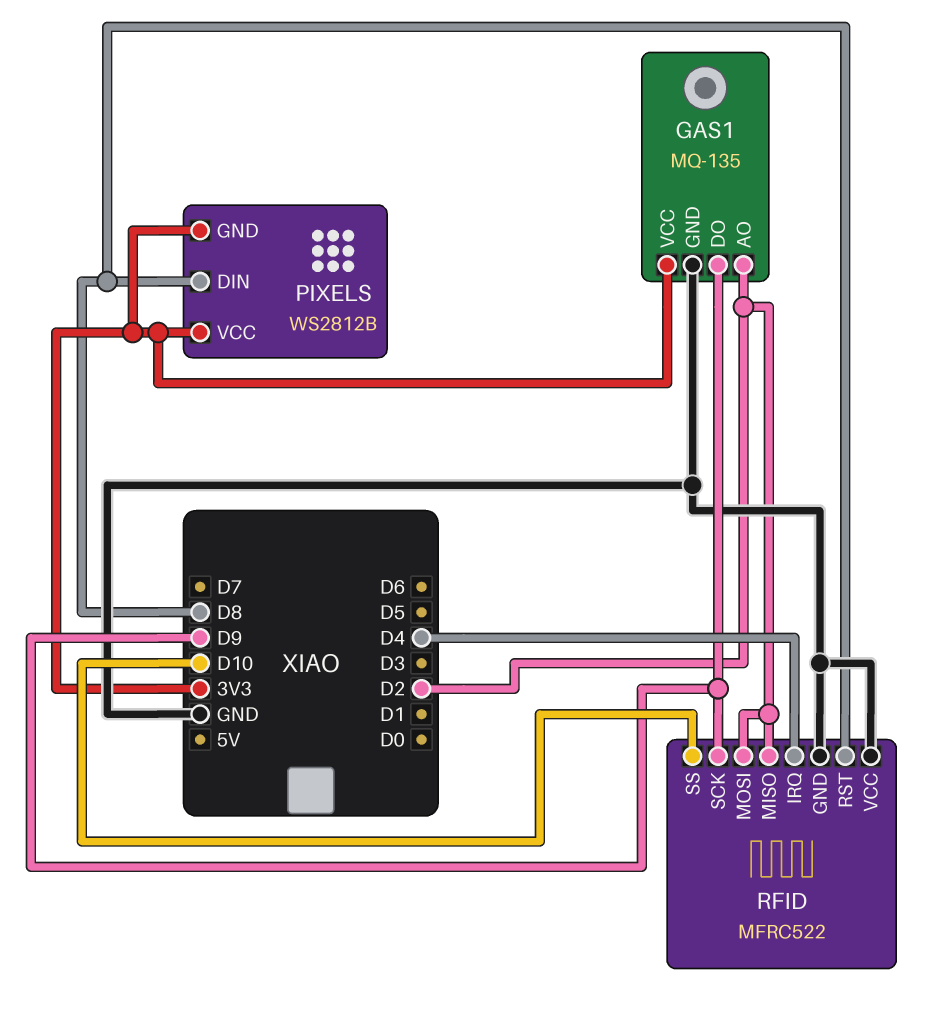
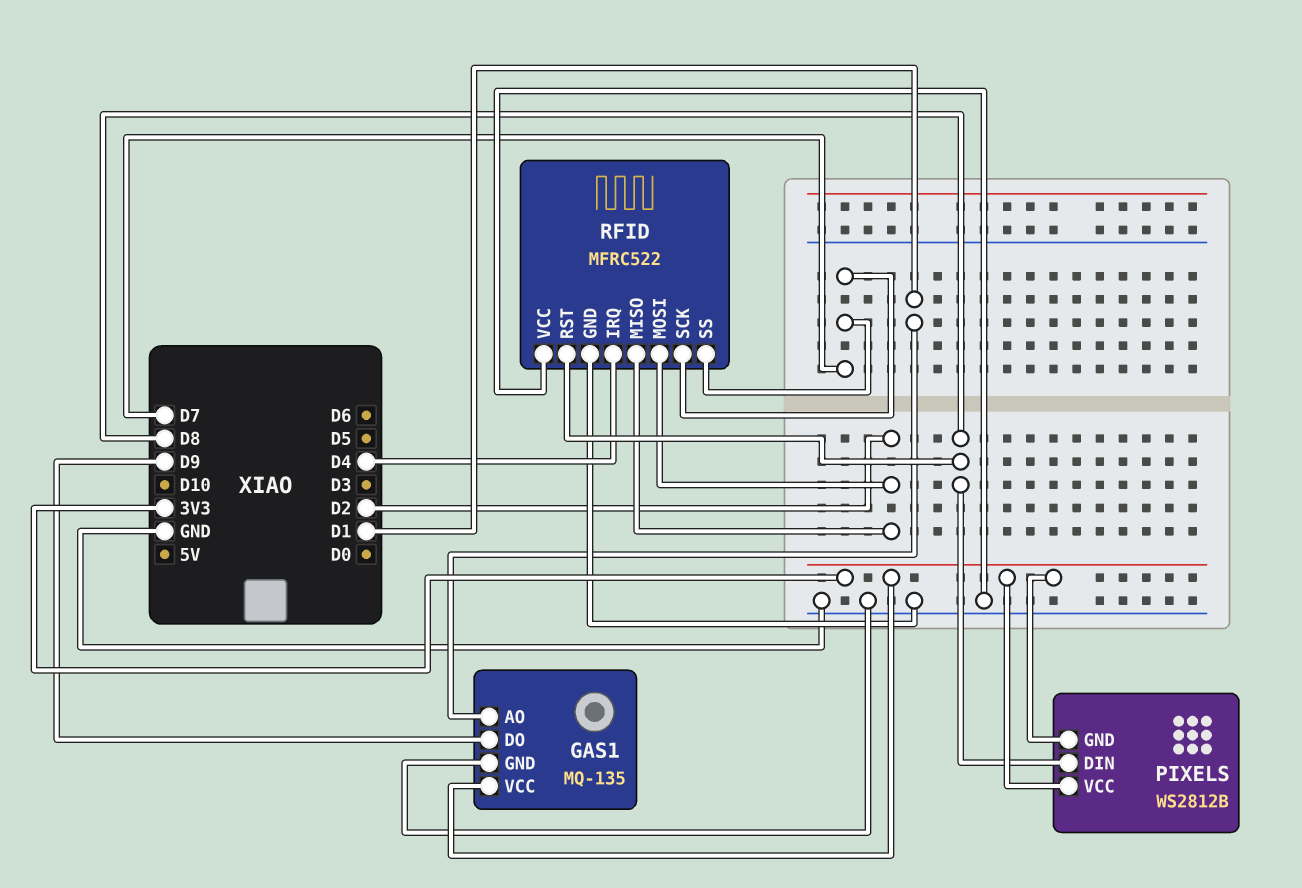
GAS1 pin AO: D2 -> D1
RFID pin SCK: D9 -> D7
RFID pin SS: D10 -> D7

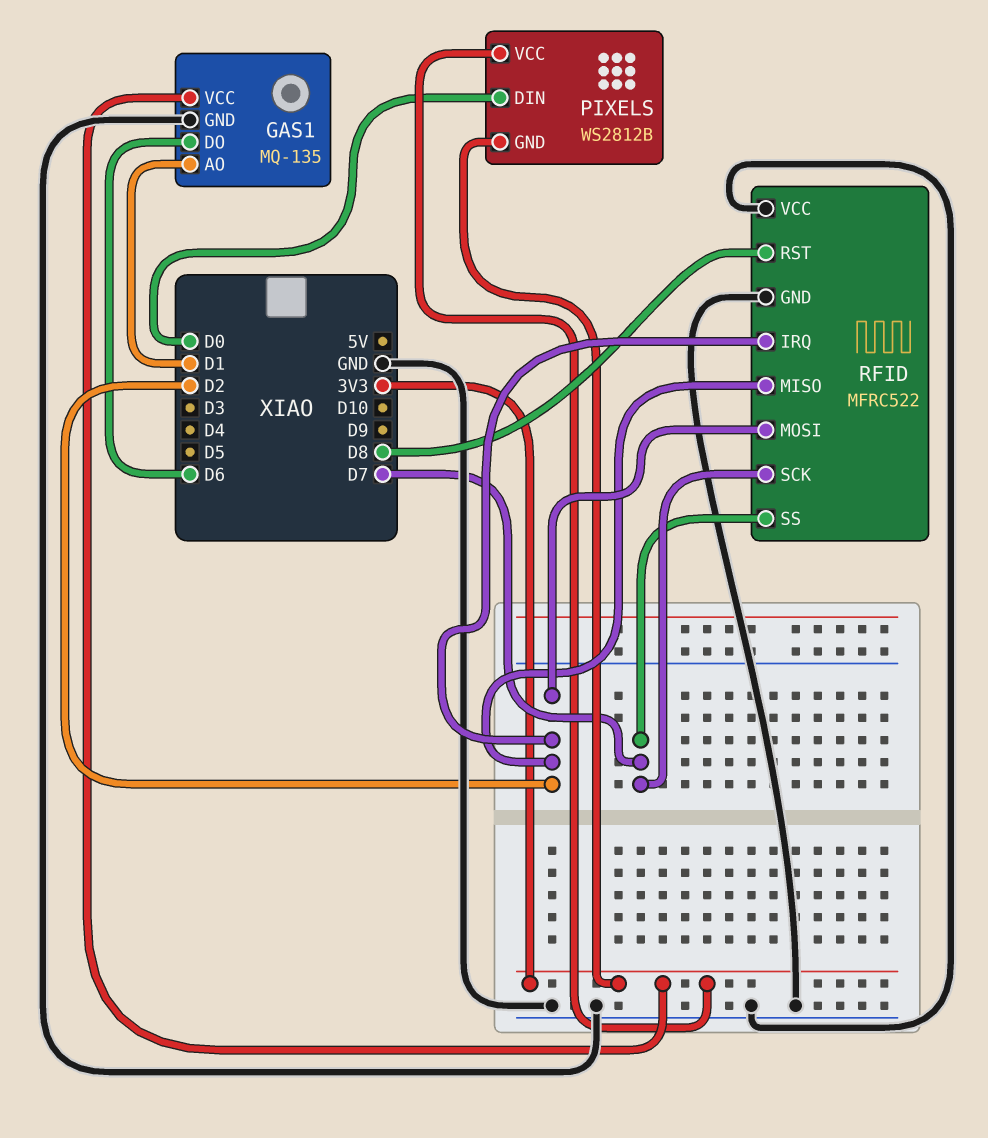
GAS1 pin DO: D9 -> D6
PIXELS pin DIN: D8 -> D0
RFID pin IRQ: D4 -> D2

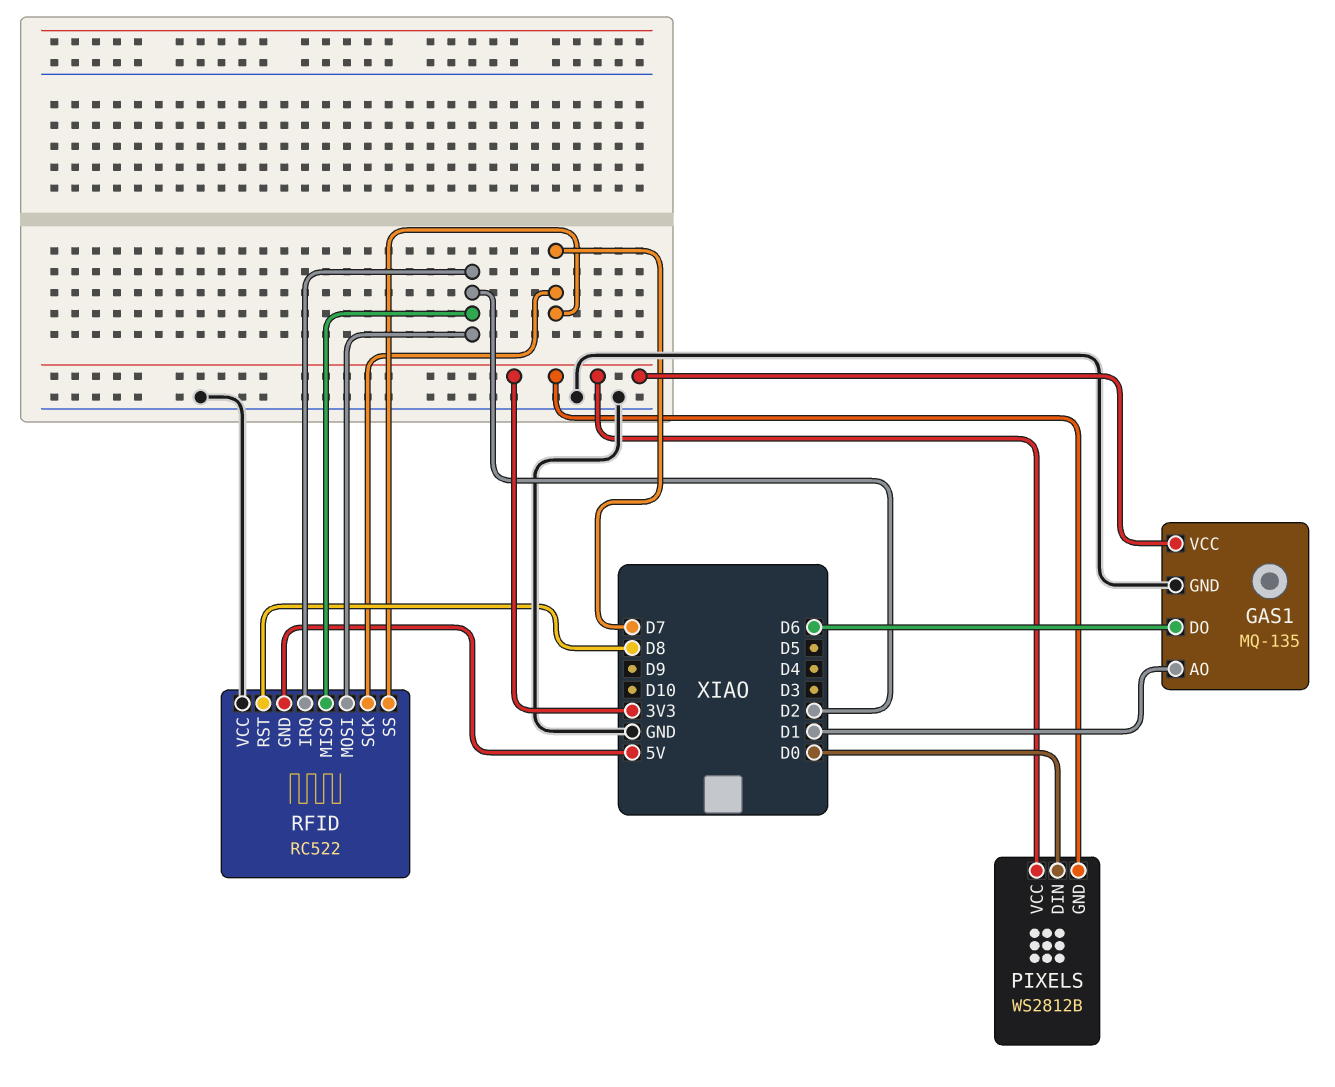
RFID: MFRC522 -> RC522
RFID pin GND: GND -> 5V

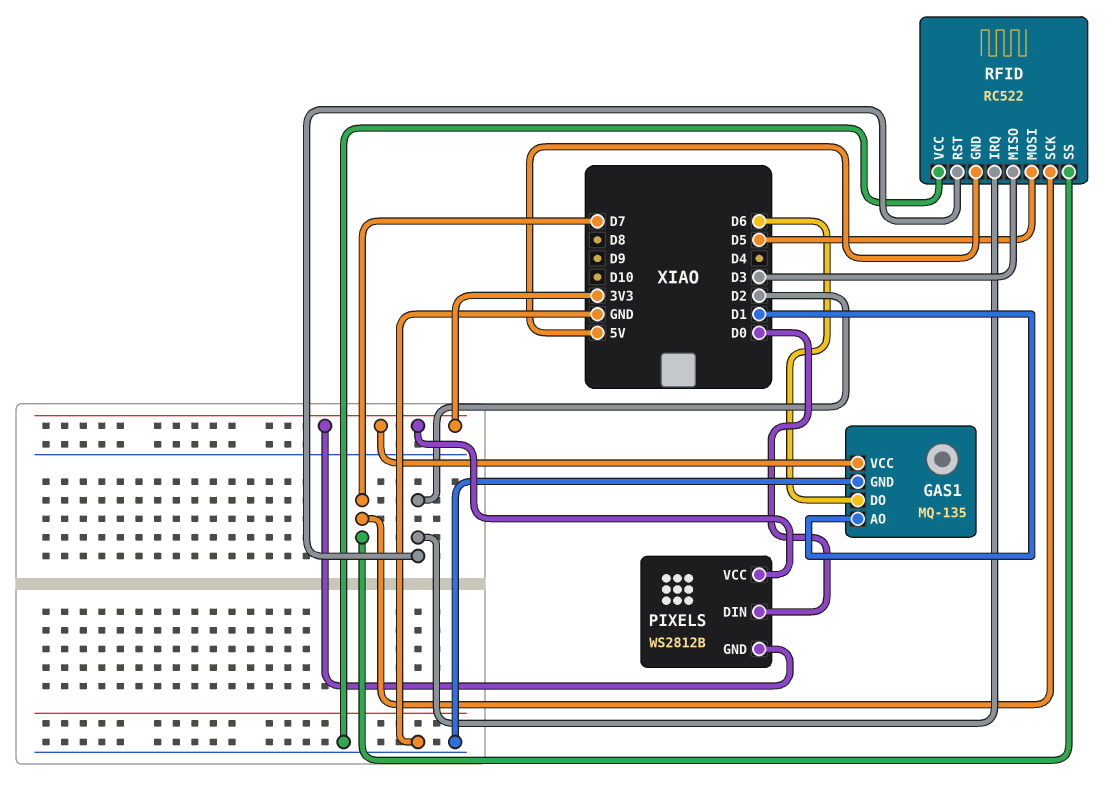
RFID pin MISO: D2 -> D3
RFID pin MOSI: D2 -> D5
RFID pin RST: D8 -> D2

